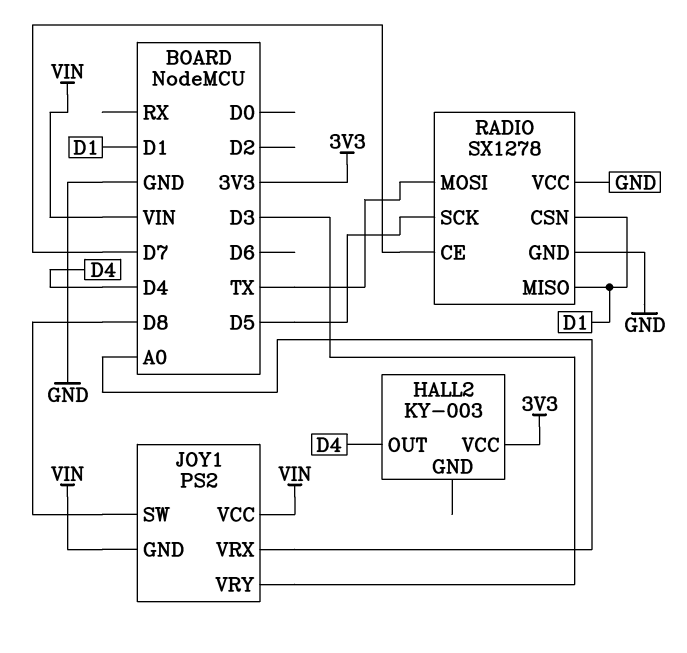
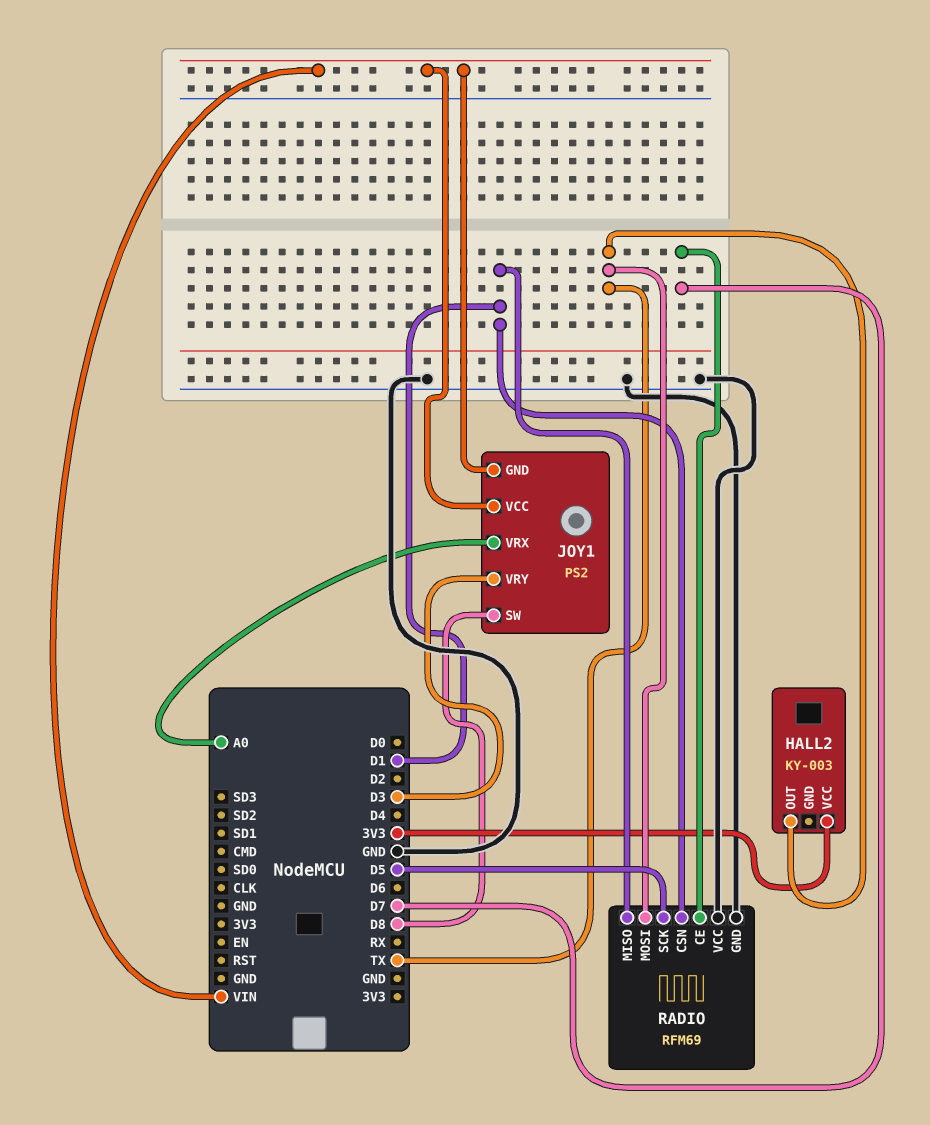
HALL2 pin OUT: D4 -> TX
RADIO: SX1278 -> RFM69

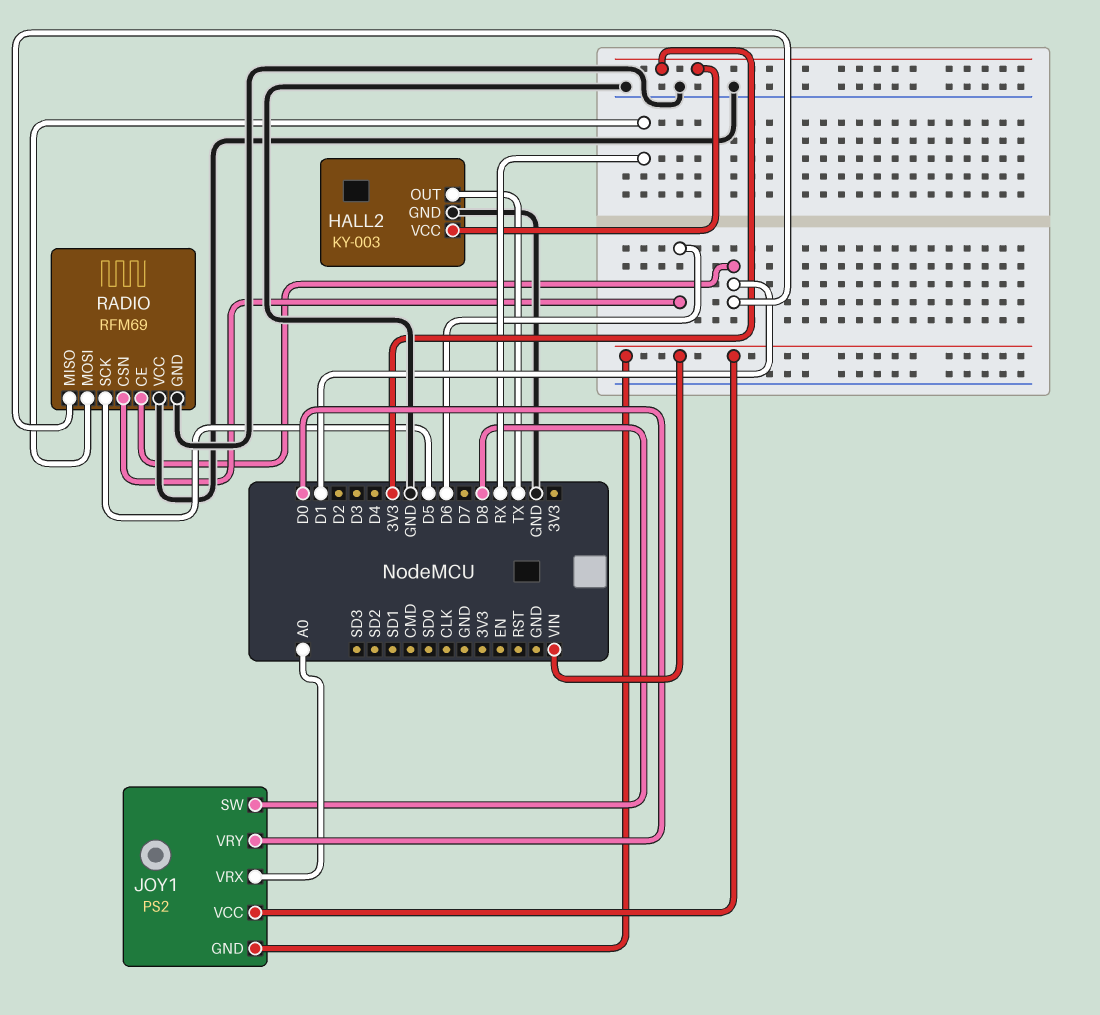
HALL2 pin GND: none -> GND
JOY1 pin VRY: D3 -> D0
RADIO pin CE: D7 -> D1
RADIO pin CSN: D1 -> D6
RADIO pin MOSI: TX -> RX

